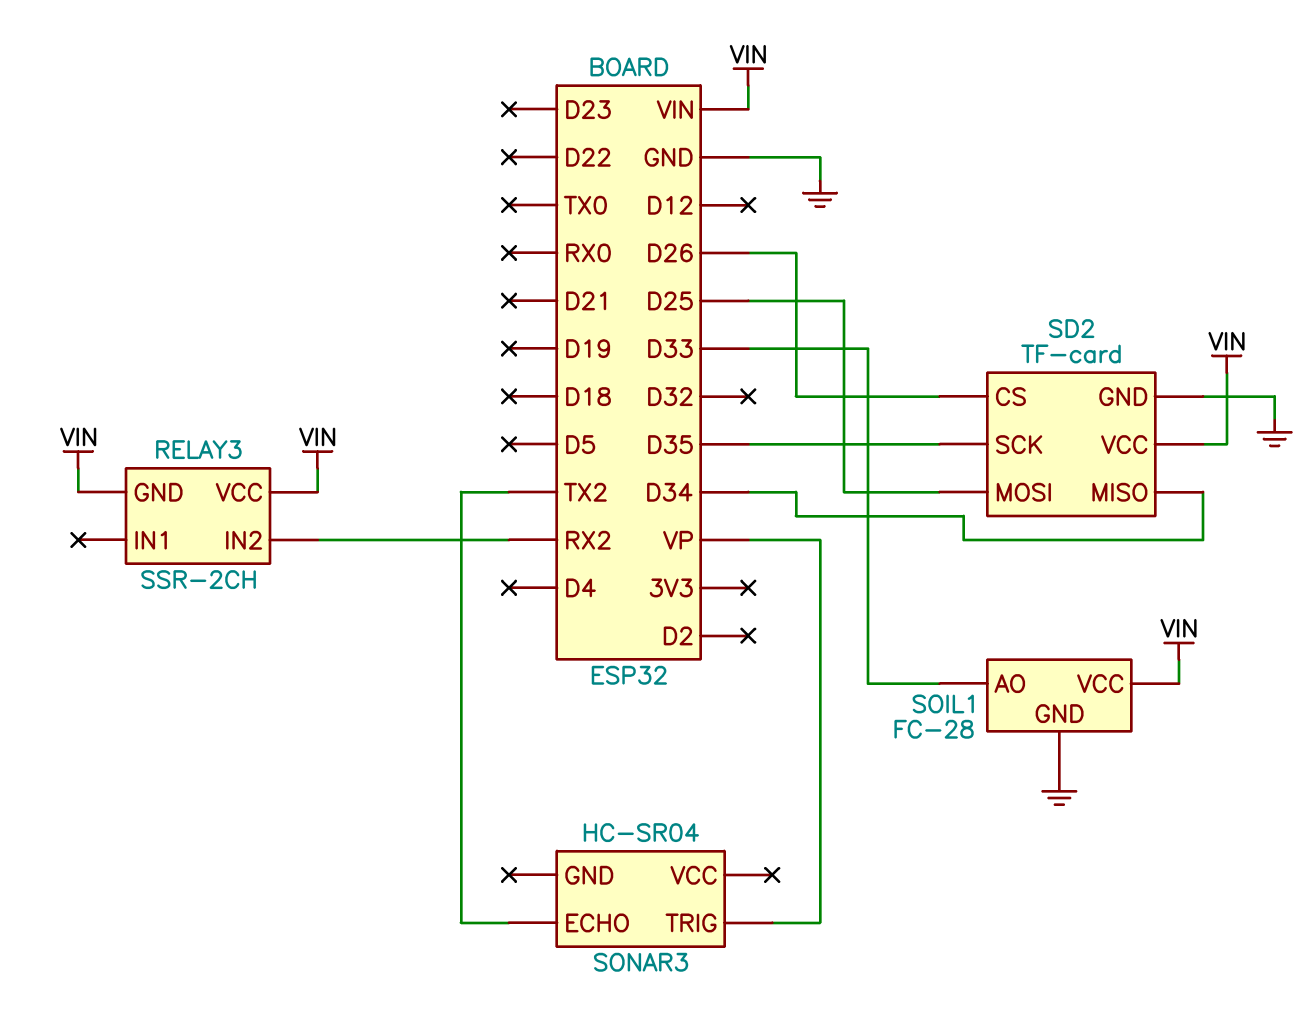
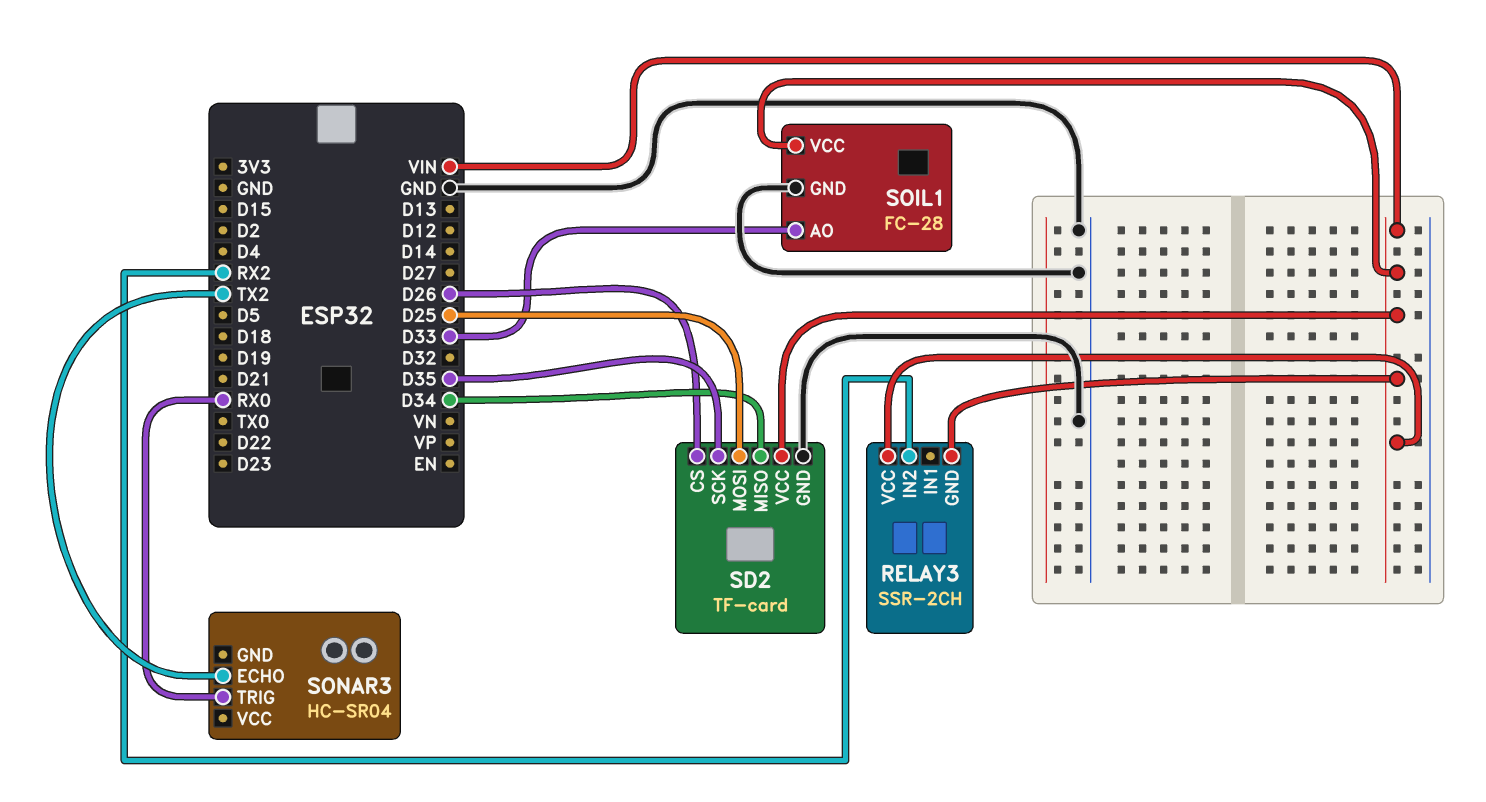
SONAR3 pin TRIG: VP -> RX0

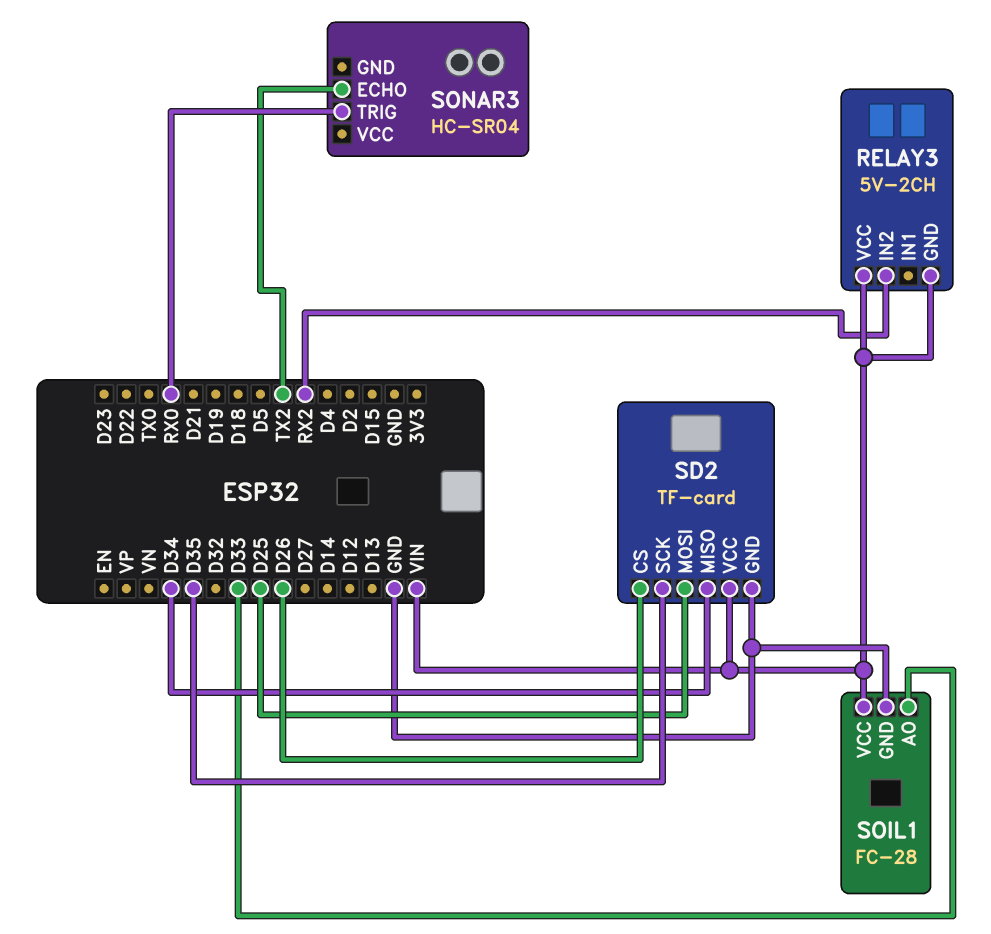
RELAY3: SSR-2CH -> 5V-2CH

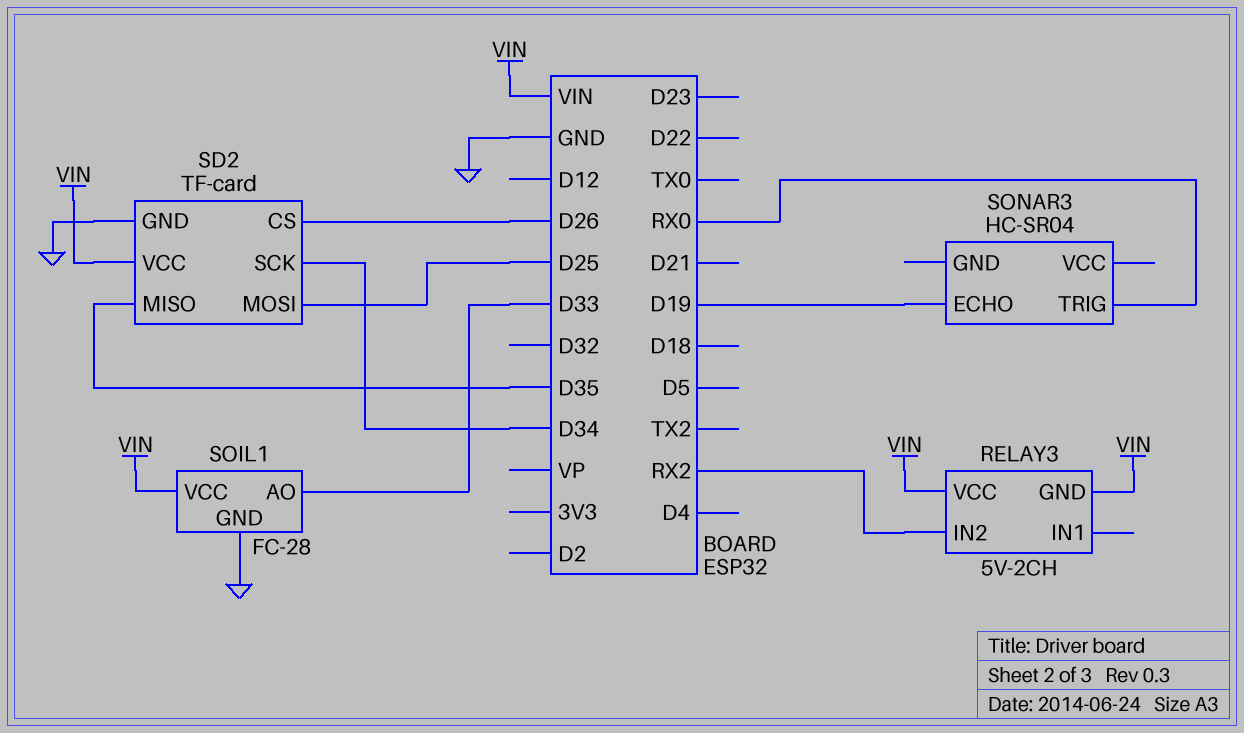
SD2 pin MISO: D34 -> D35
SD2 pin SCK: D35 -> D34
SONAR3 pin ECHO: TX2 -> D19

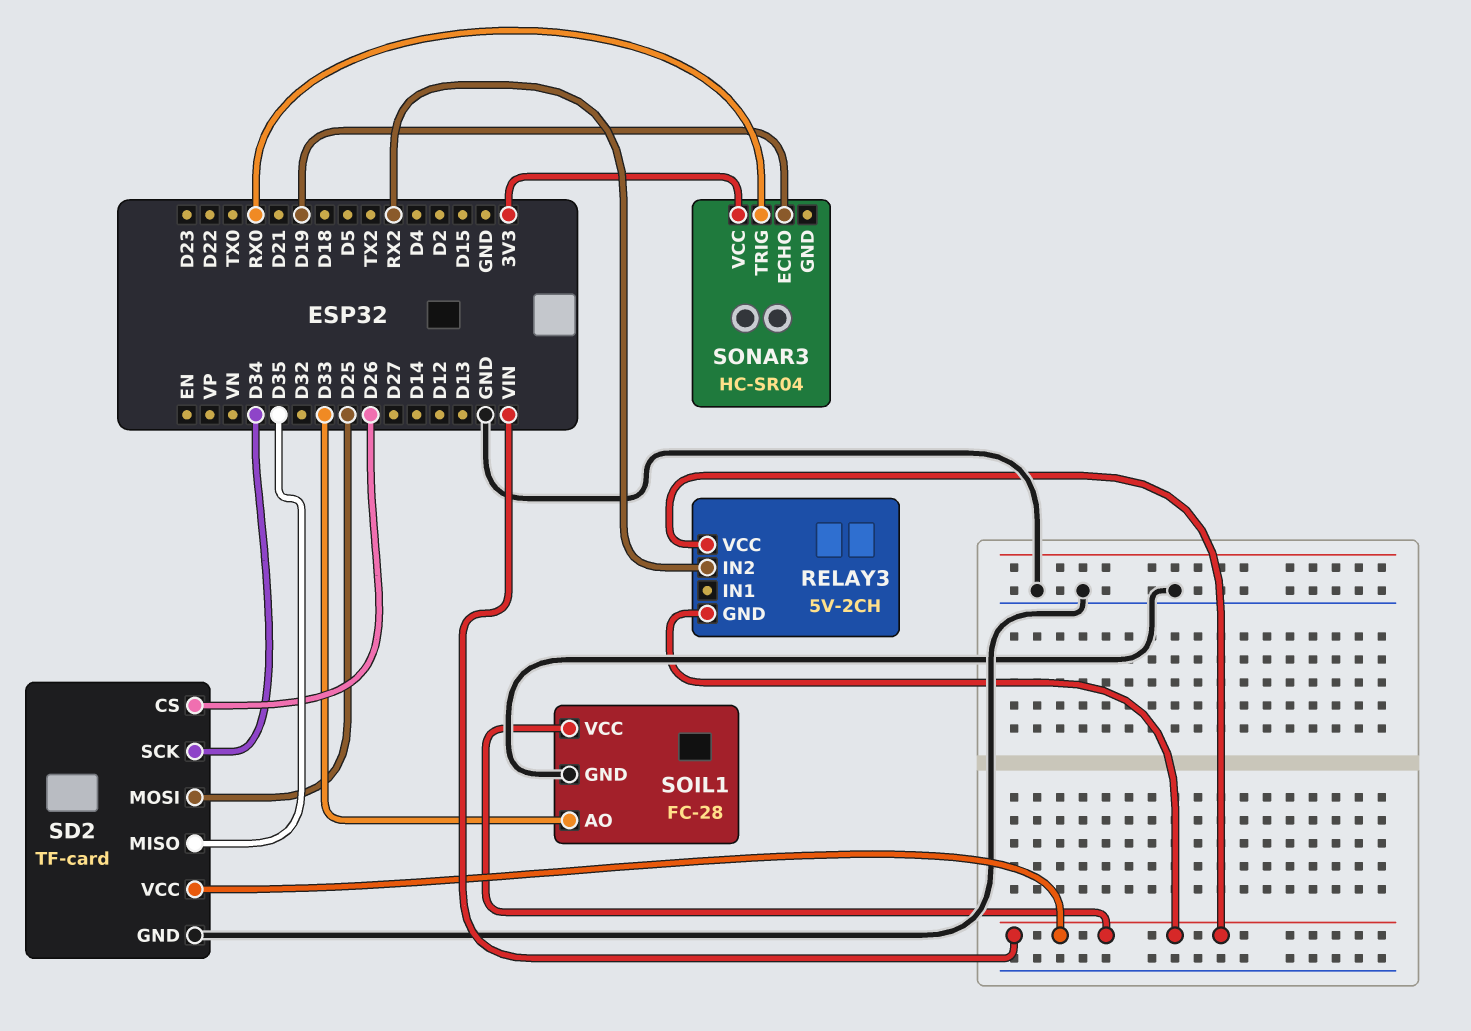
SONAR3 pin VCC: none -> 3V3

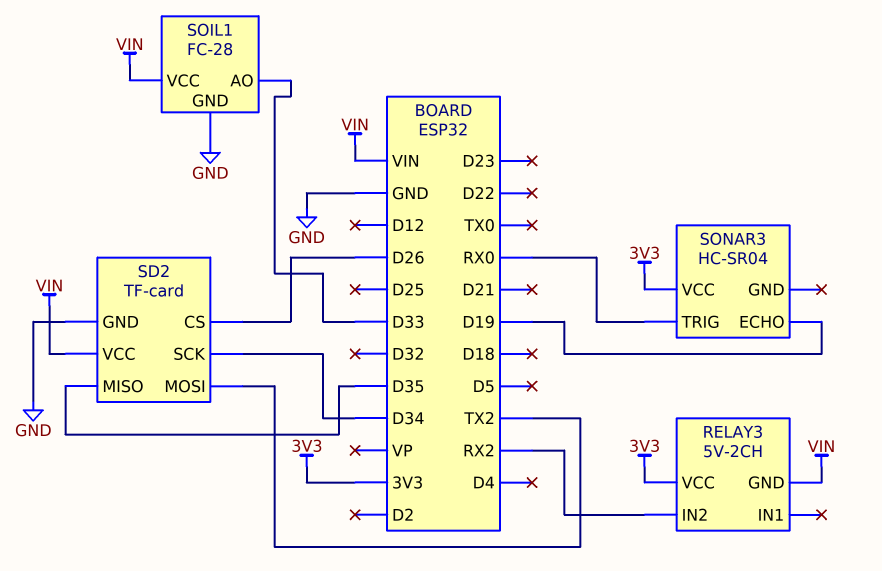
RELAY3 pin VCC: VIN -> 3V3
SD2 pin MOSI: D25 -> TX2

